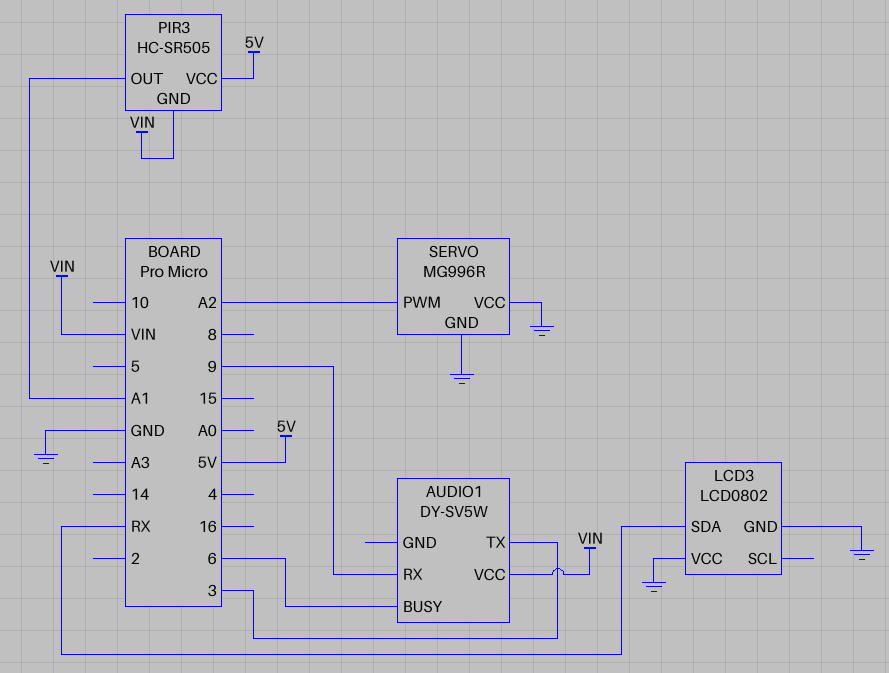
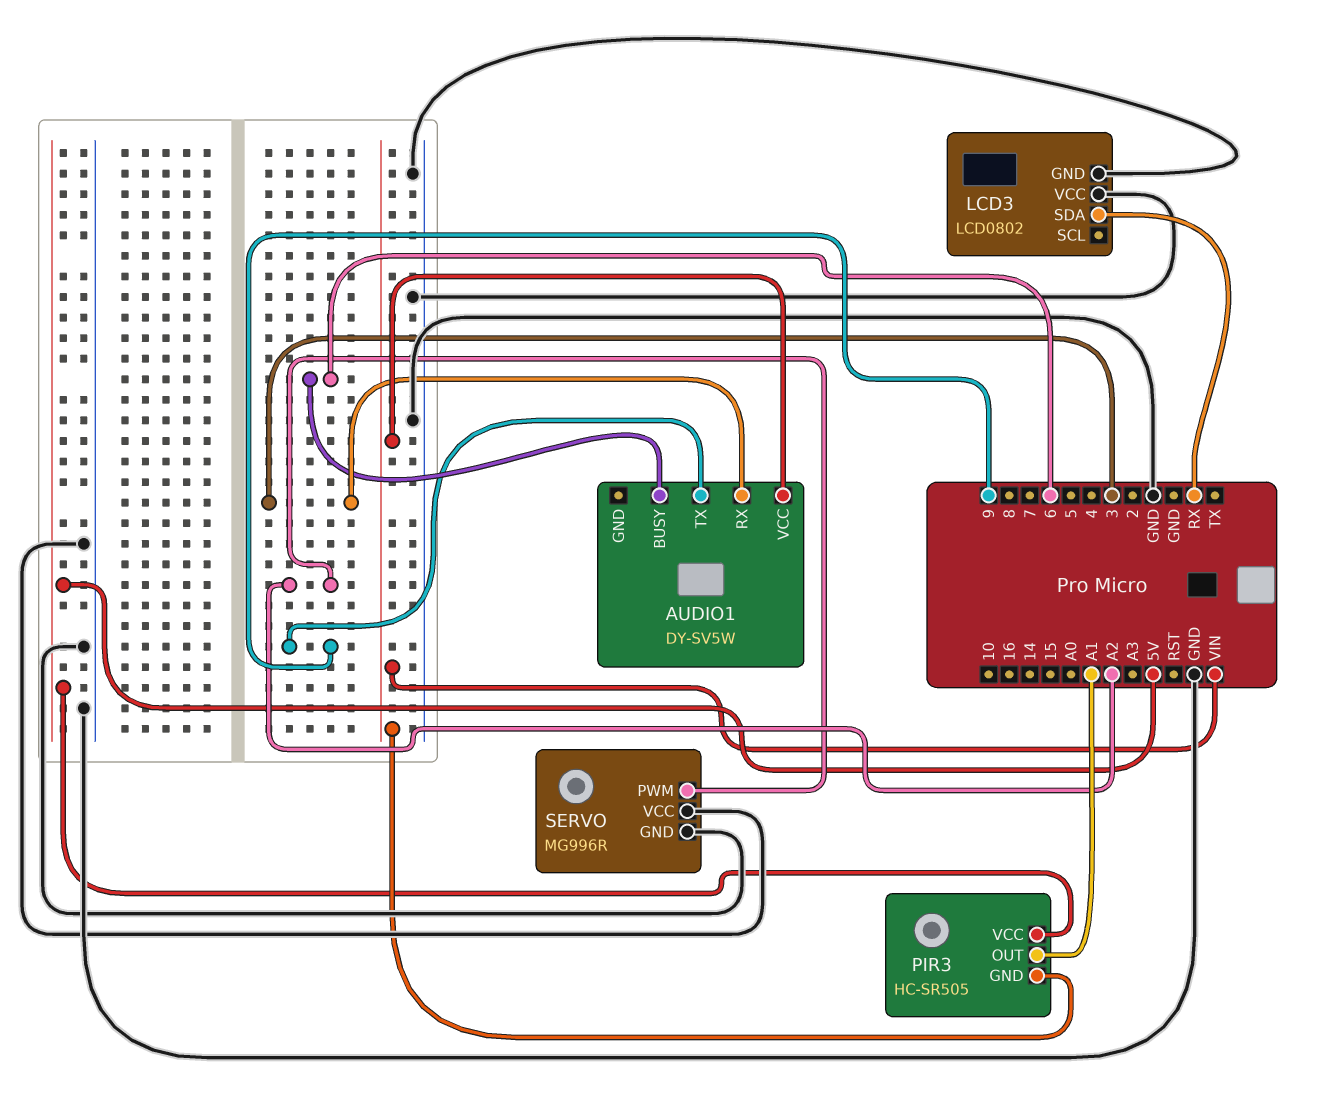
AUDIO1 pin RX: 9 -> 3
AUDIO1 pin TX: 3 -> 9

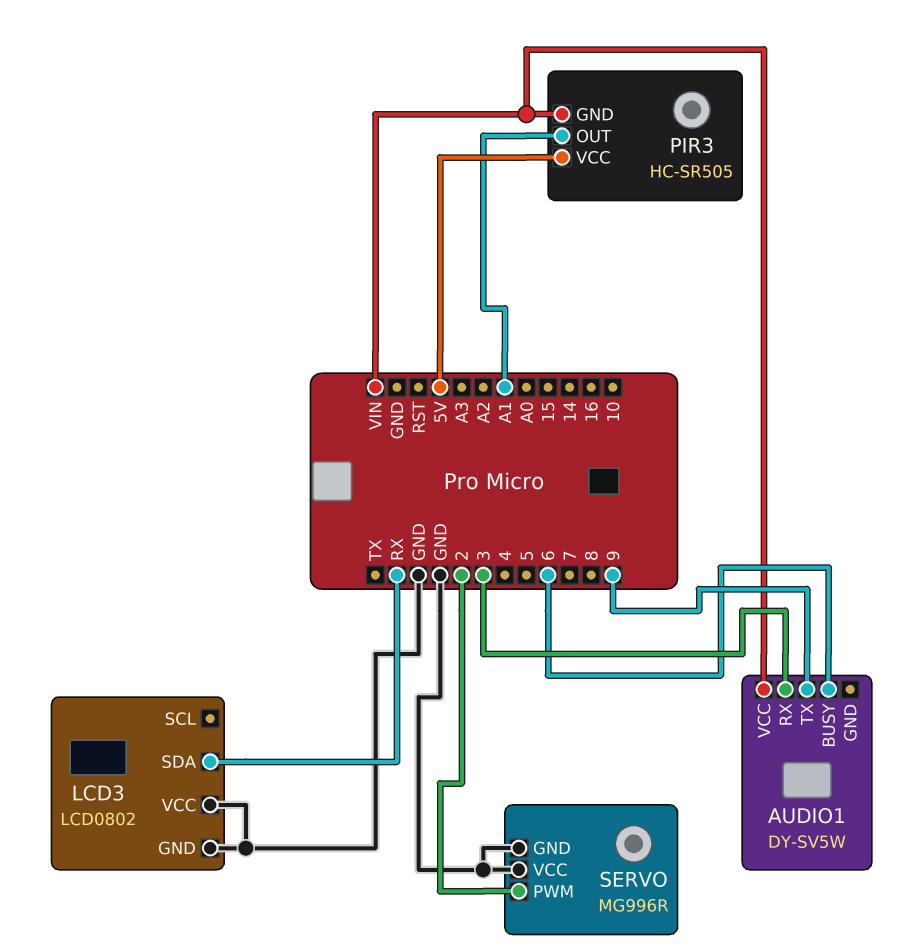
SERVO pin PWM: A2 -> 2

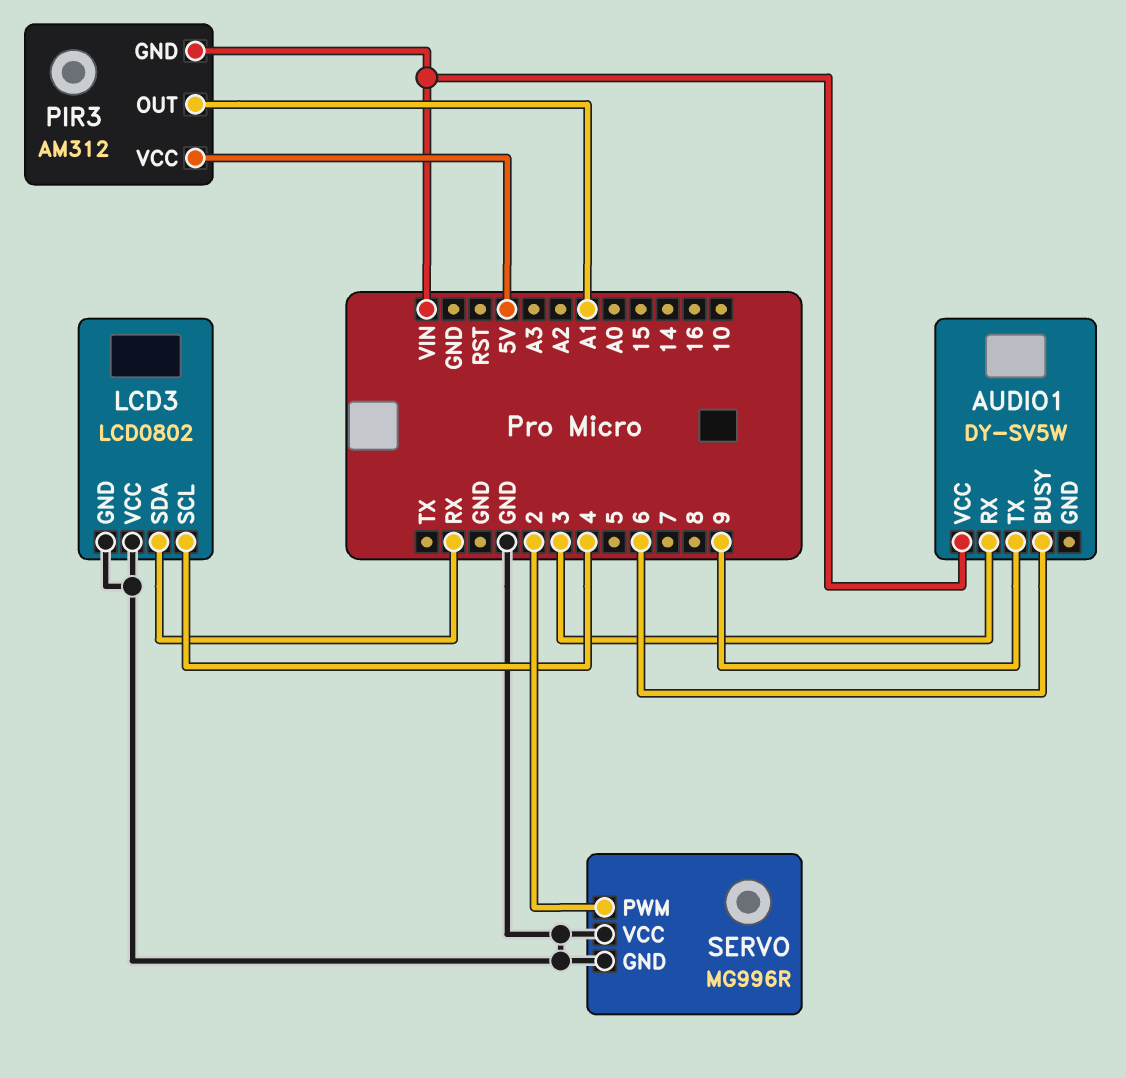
LCD3 pin SCL: none -> 4
PIR3: HC-SR505 -> AM312

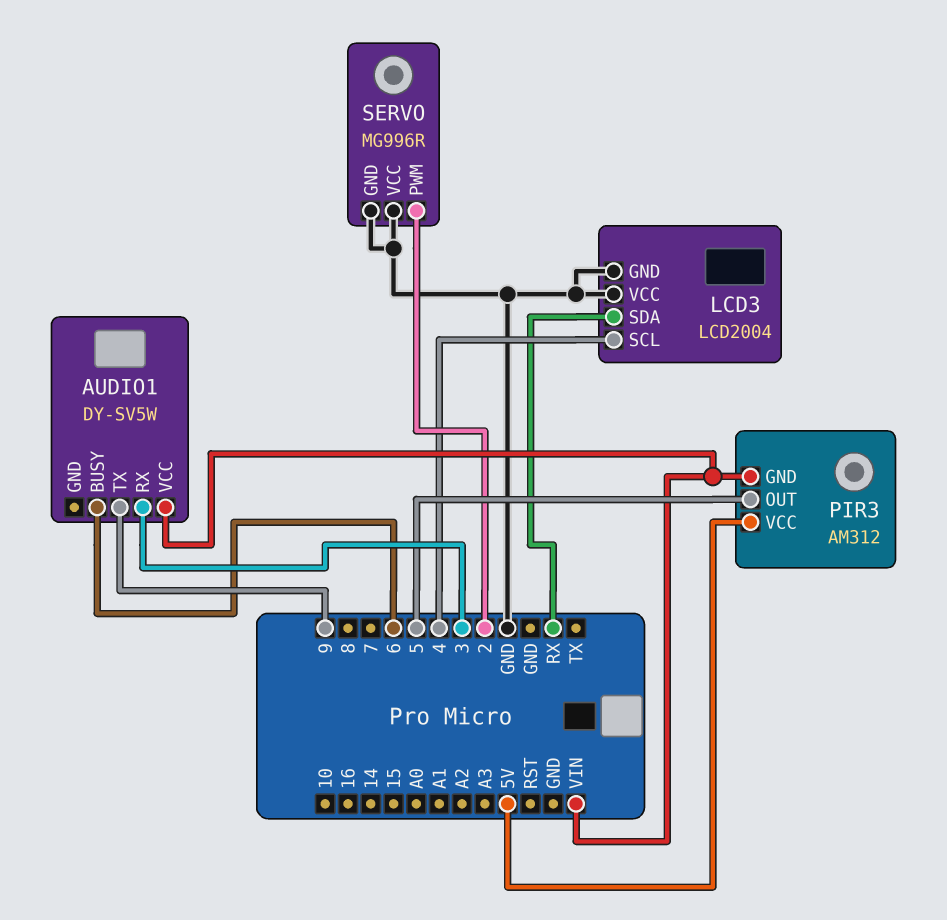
LCD3: LCD0802 -> LCD2004
PIR3 pin OUT: A1 -> 5

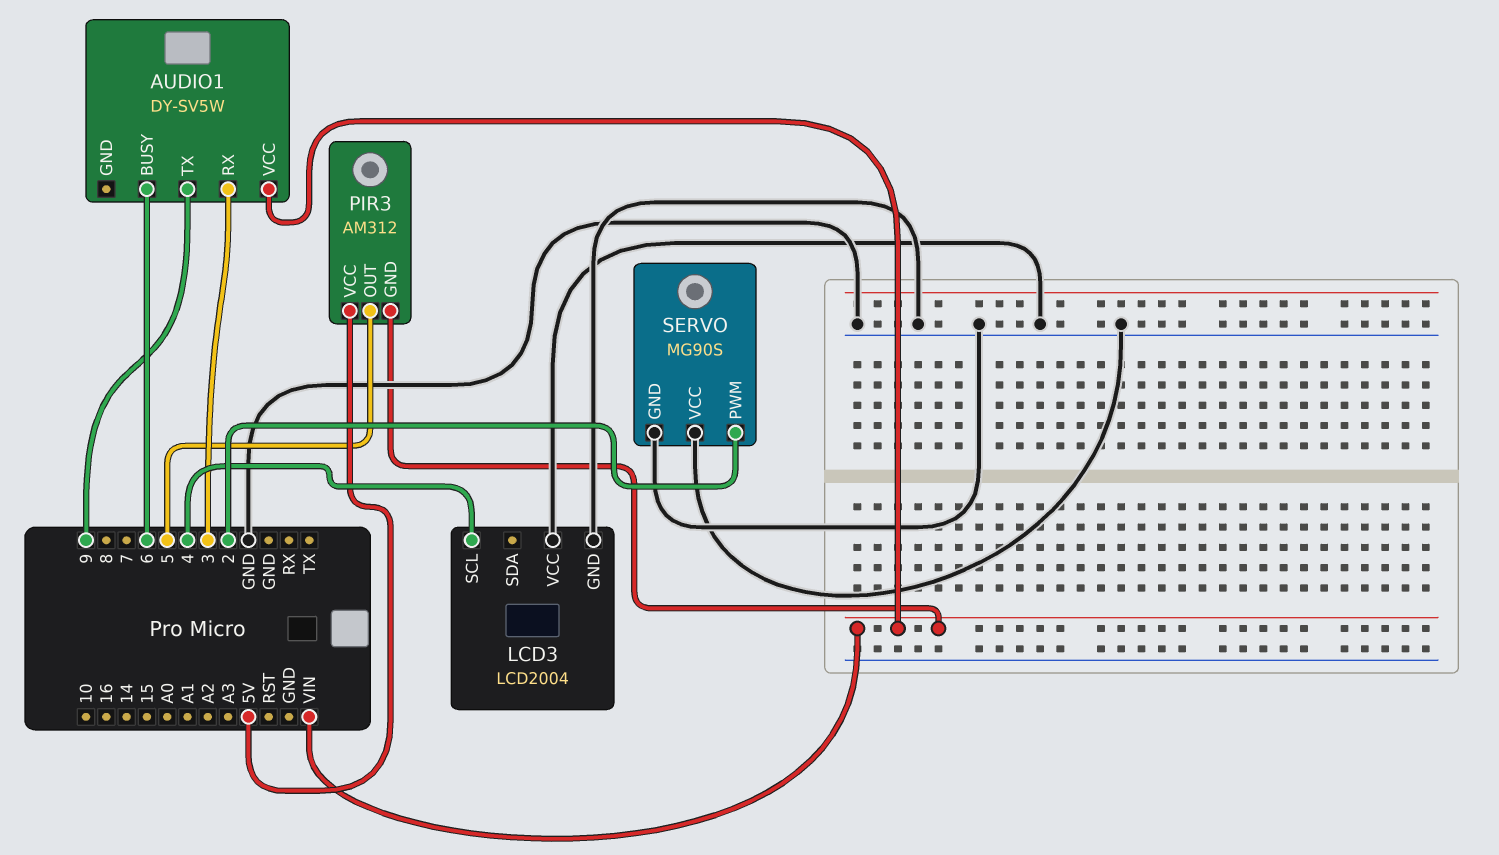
LCD3 pin SDA: RX -> none
SERVO: MG996R -> MG90S

